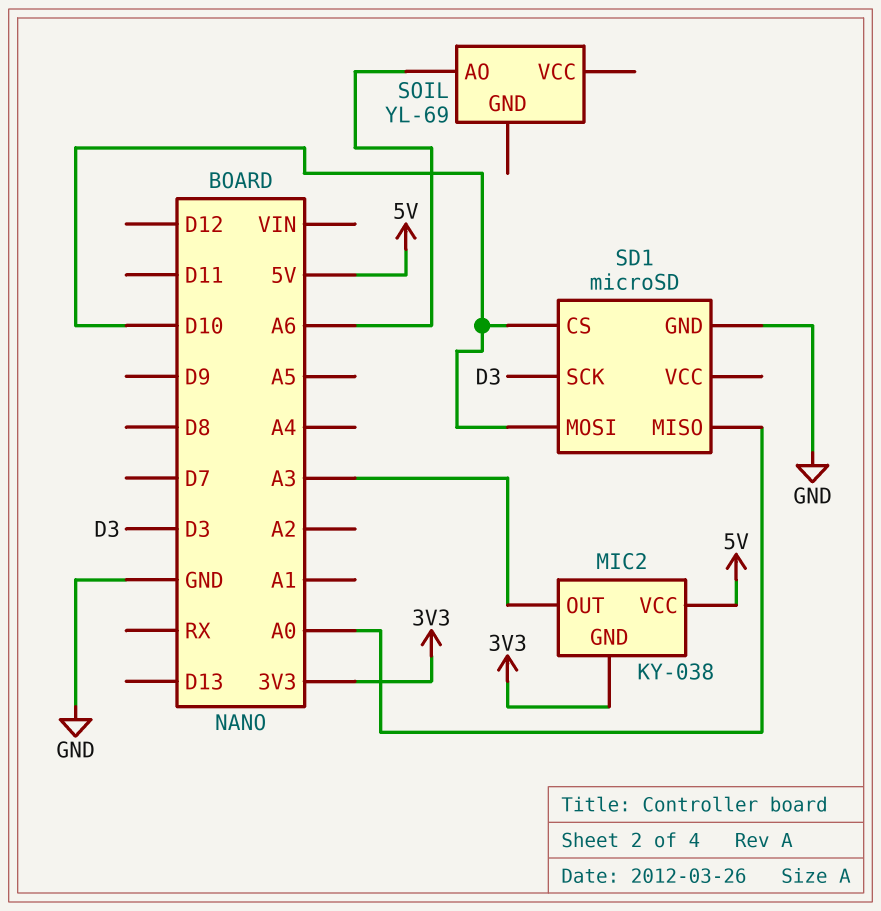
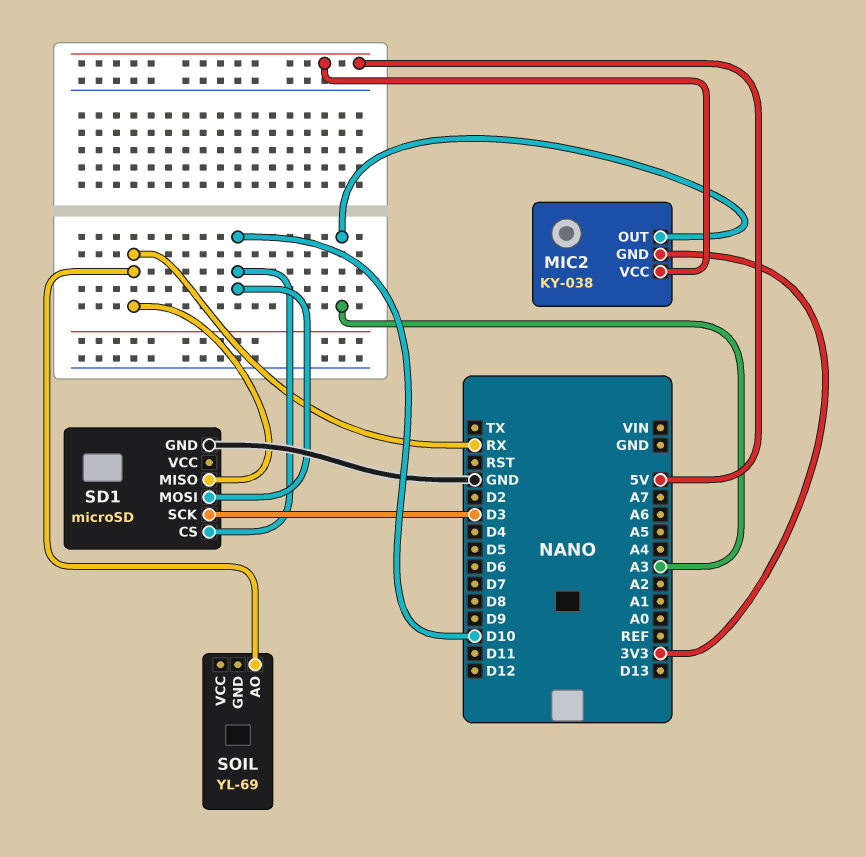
SD1 pin MISO: A0 -> RX
SOIL pin AO: A6 -> RX

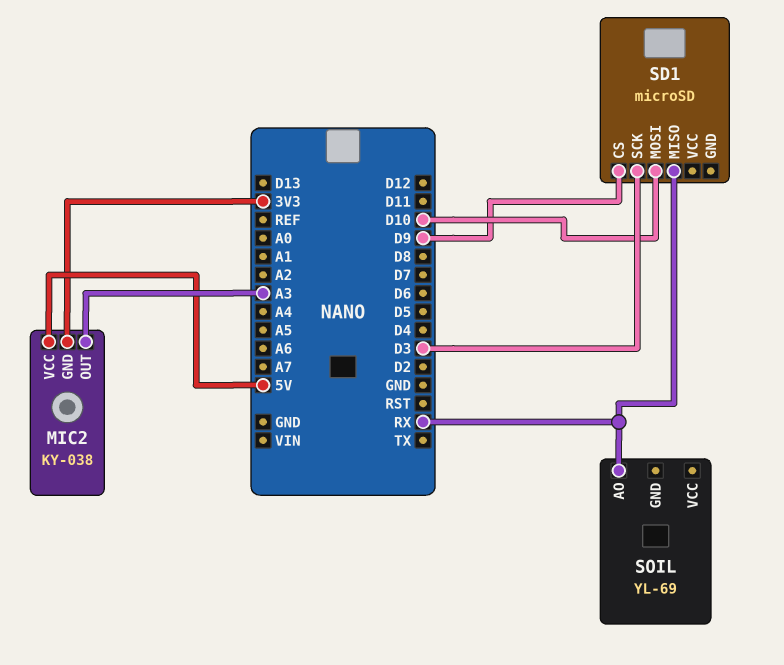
SD1 pin CS: D10 -> D9
SD1 pin GND: GND -> none

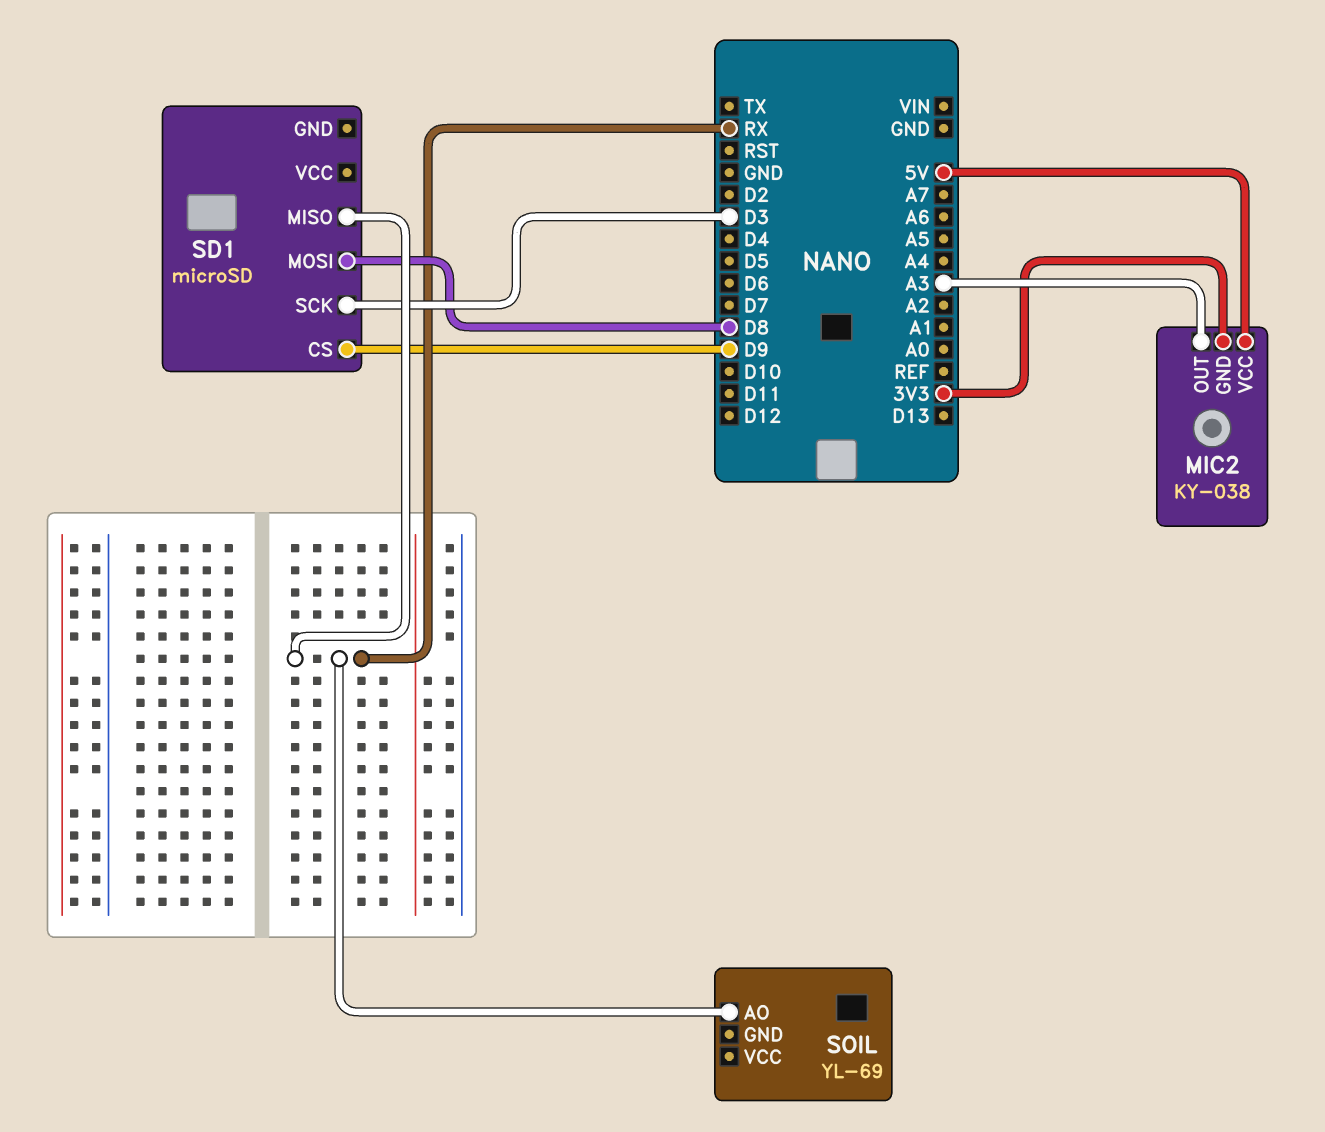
SD1 pin MOSI: D10 -> D8

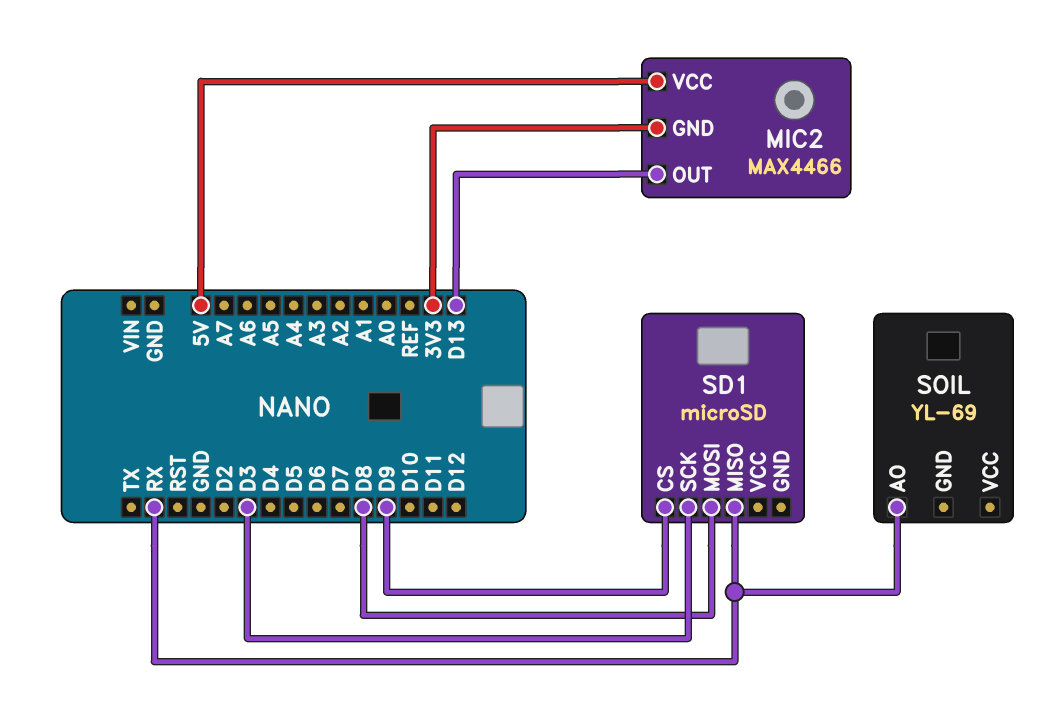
MIC2: KY-038 -> MAX4466
MIC2 pin OUT: A3 -> D13

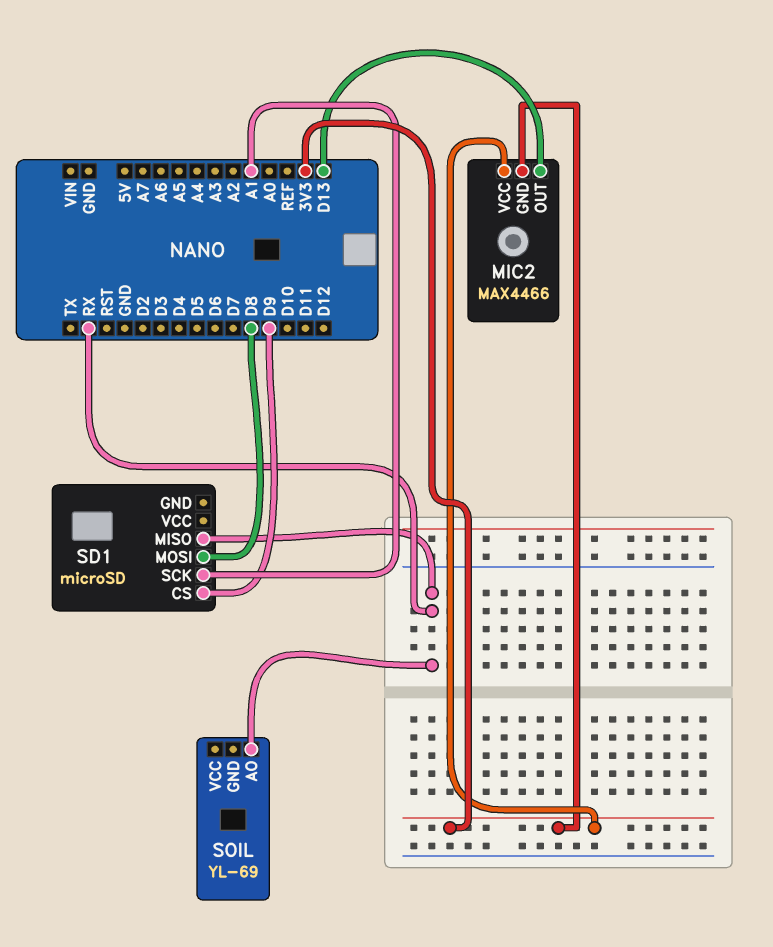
MIC2 pin VCC: 5V -> 3V3
SD1 pin SCK: D3 -> A1

